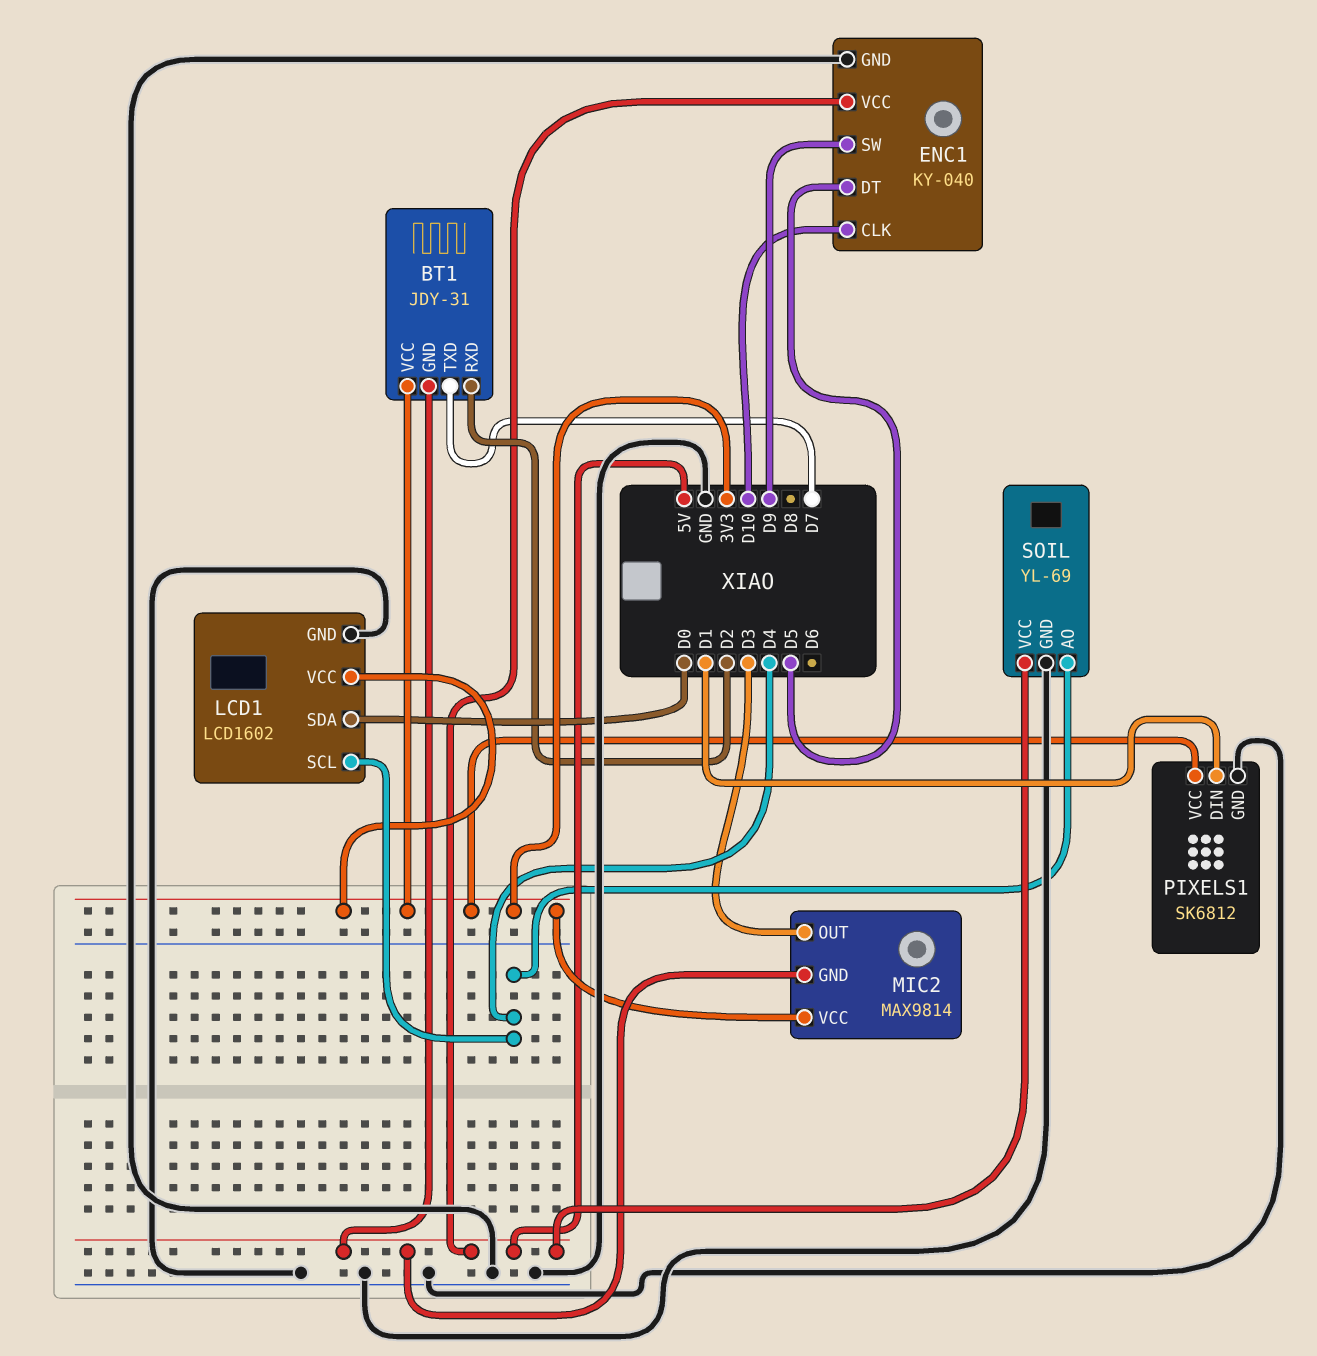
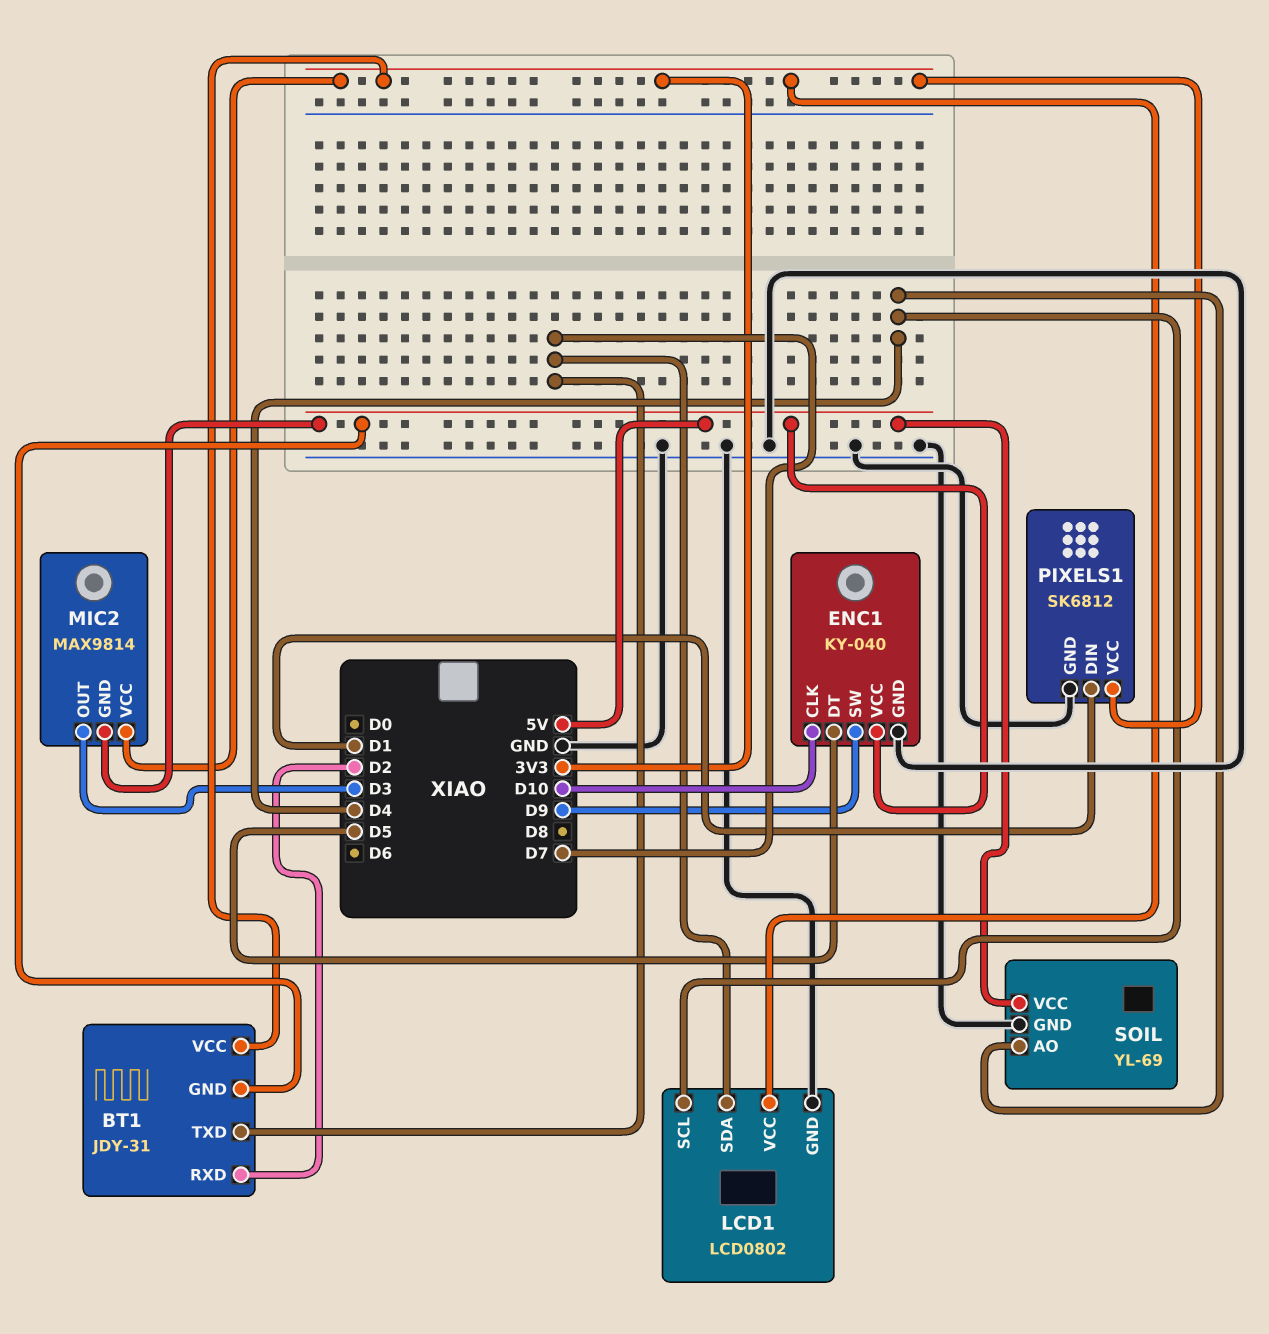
LCD1: LCD1602 -> LCD0802
LCD1 pin SDA: D0 -> D7

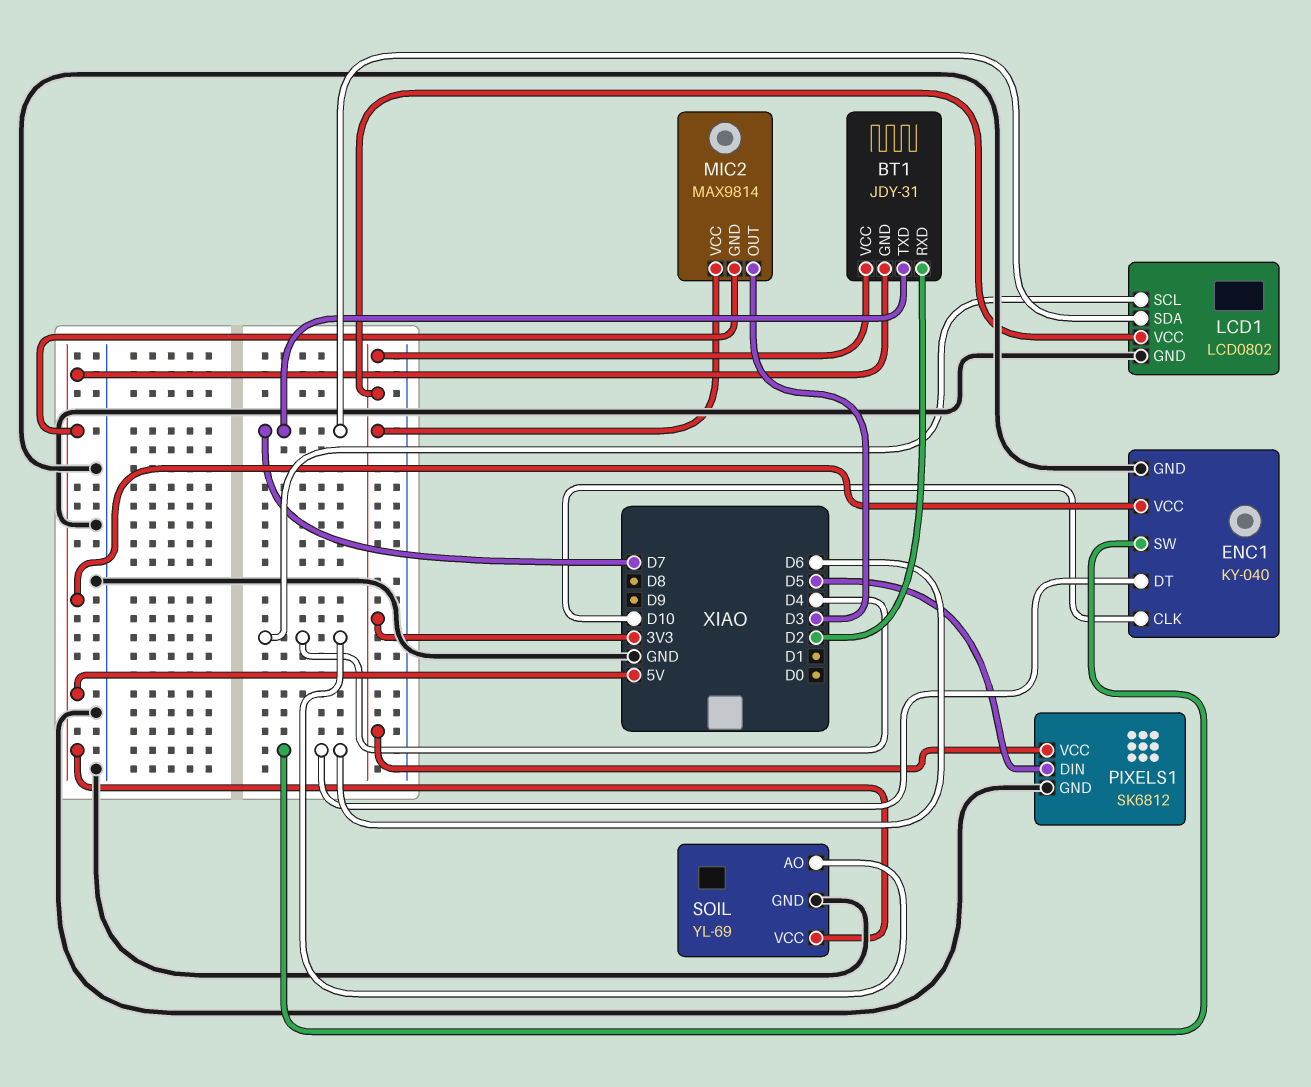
ENC1 pin DT: D5 -> D6
ENC1 pin SW: D9 -> D6
PIXELS1 pin DIN: D1 -> D5

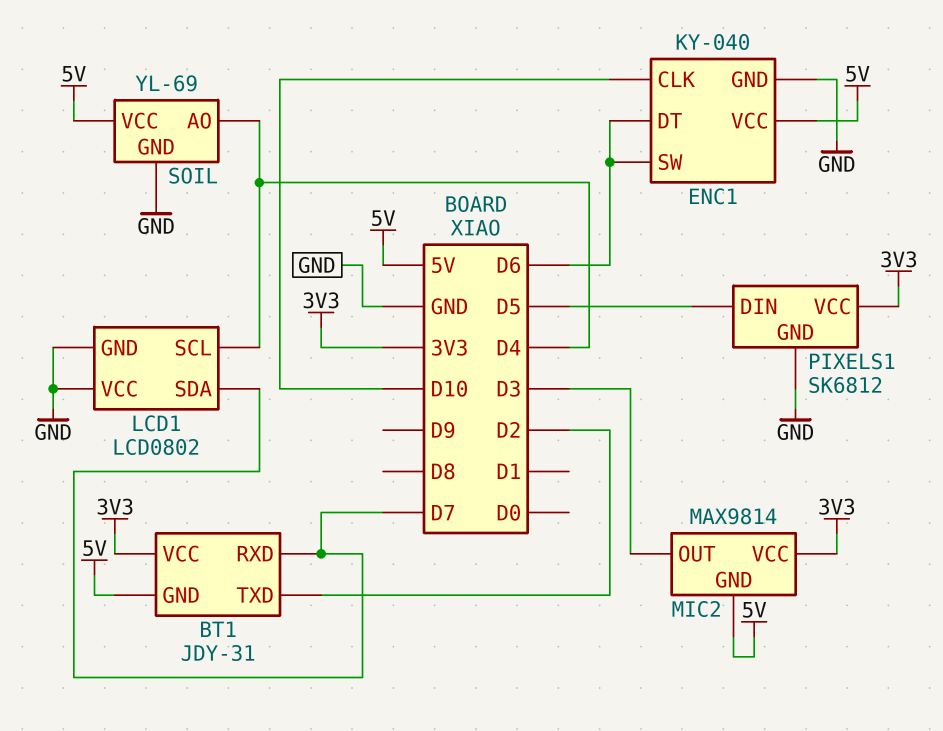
BT1 pin RXD: D2 -> D7
BT1 pin TXD: D7 -> D2
LCD1 pin VCC: 3V3 -> GND

